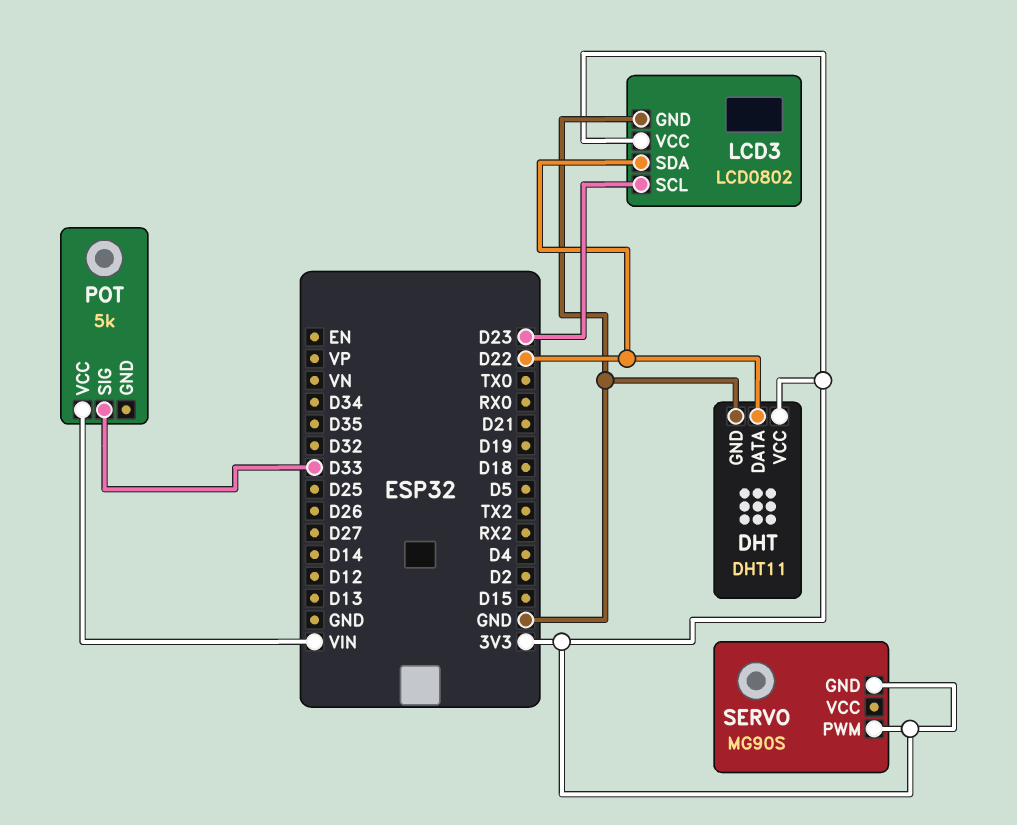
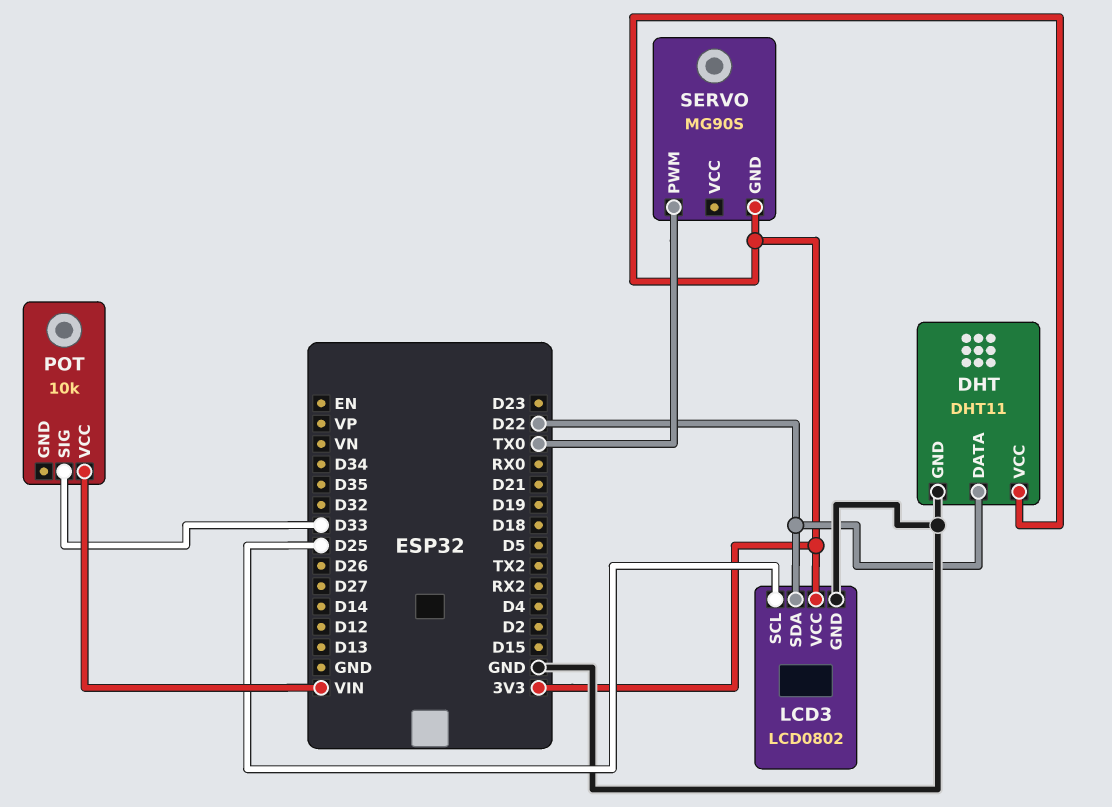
LCD3 pin SCL: D23 -> D25
POT: 5k -> 10k
SERVO pin PWM: 3V3 -> TX0

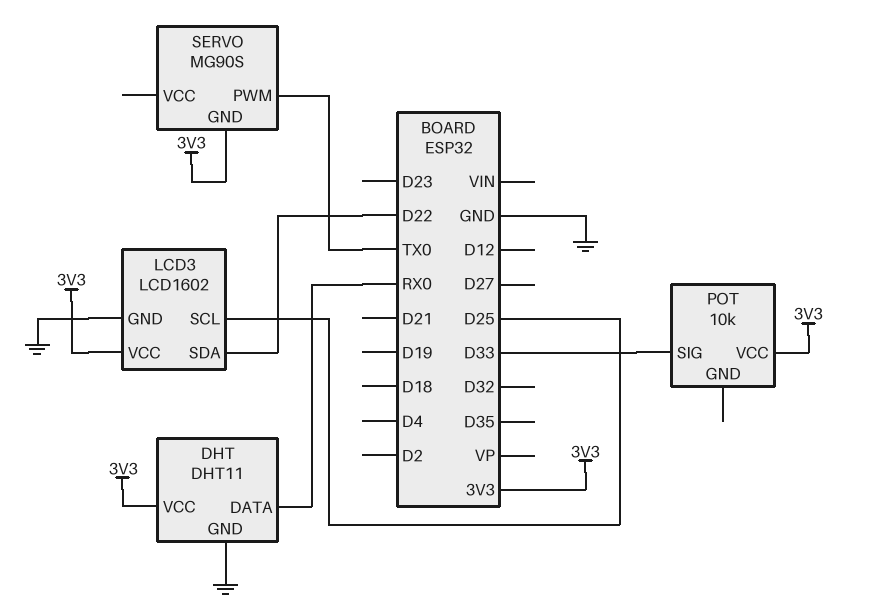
DHT pin DATA: D22 -> RX0
LCD3: LCD0802 -> LCD1602
POT pin VCC: VIN -> 3V3

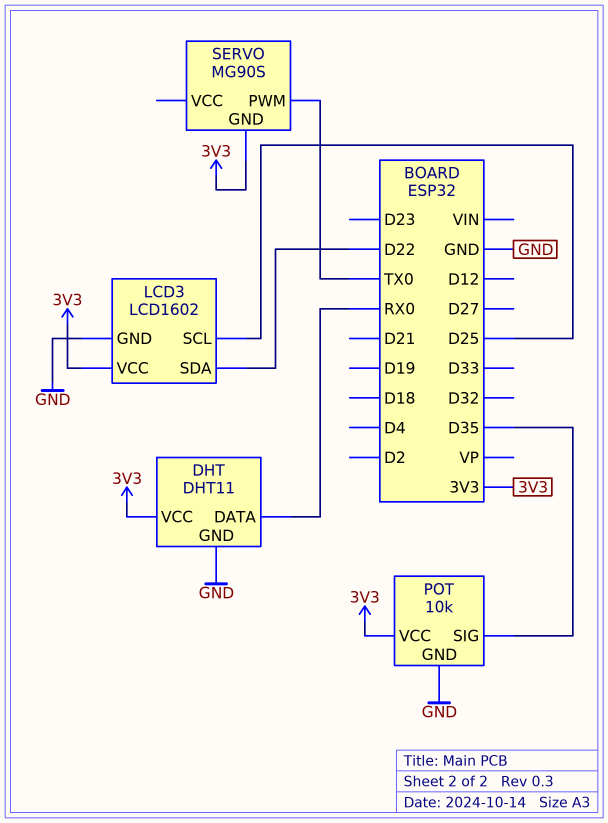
POT pin GND: none -> GND
POT pin SIG: D33 -> D35

